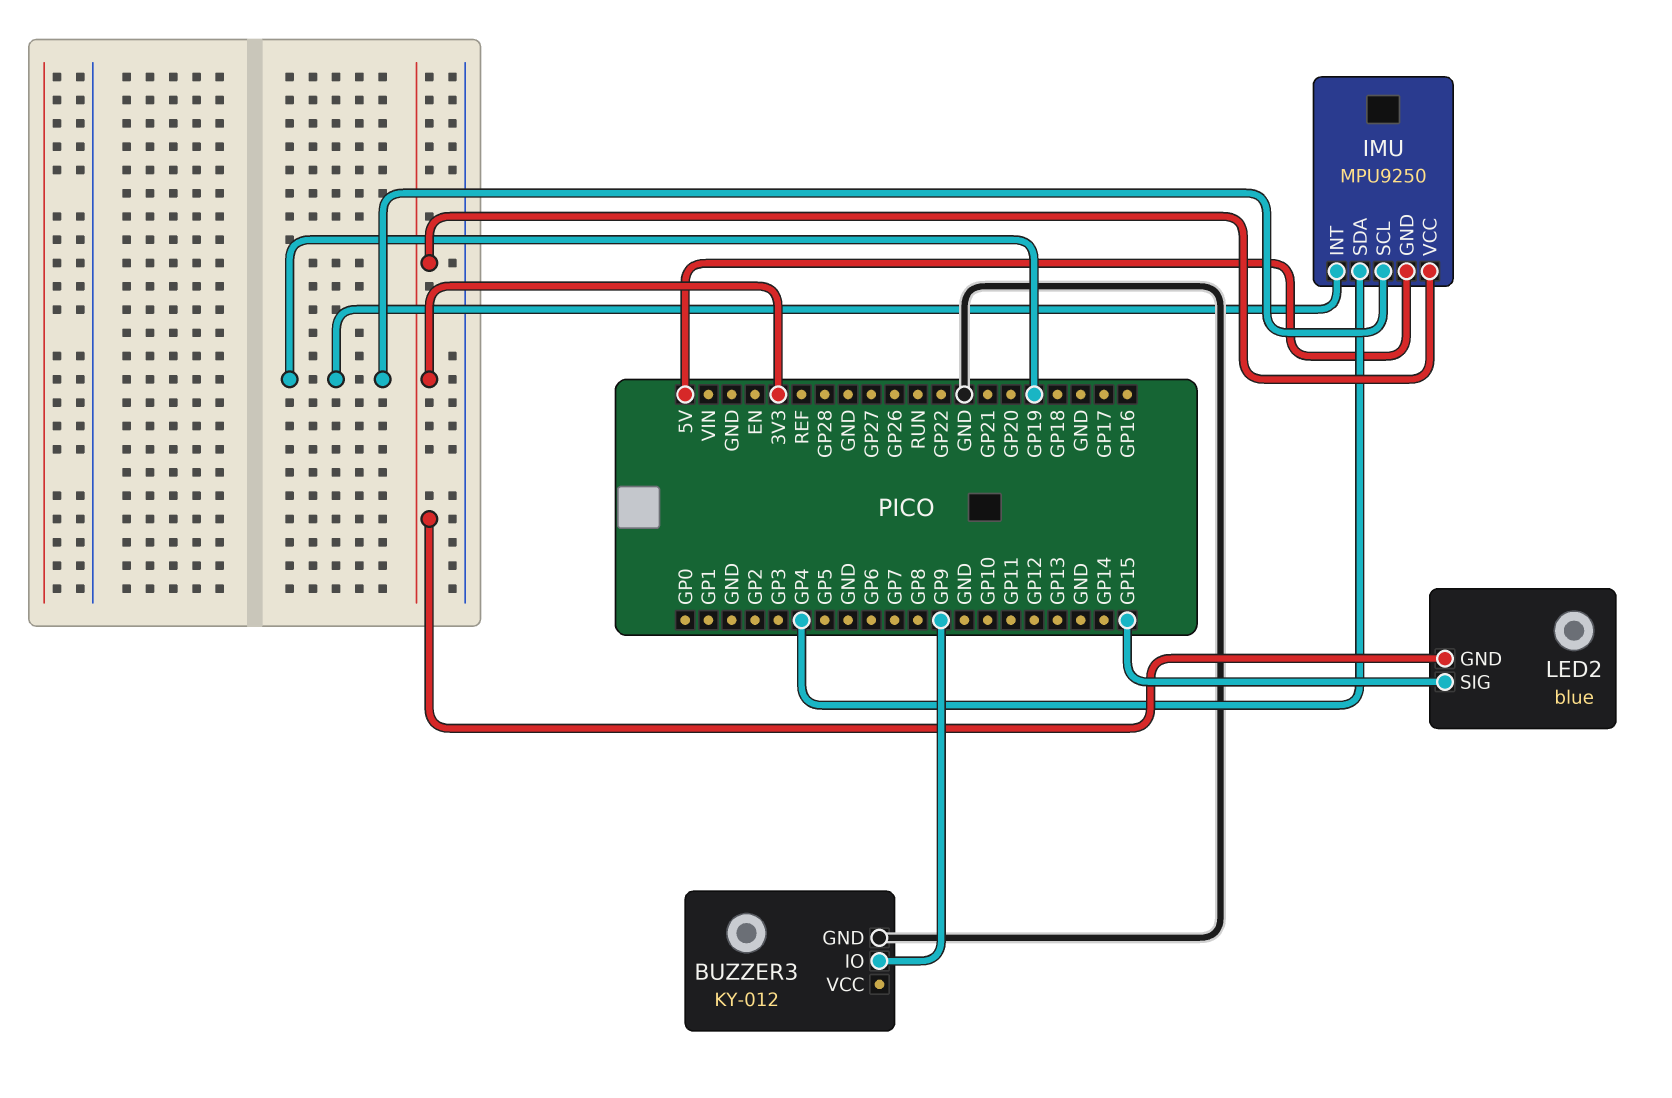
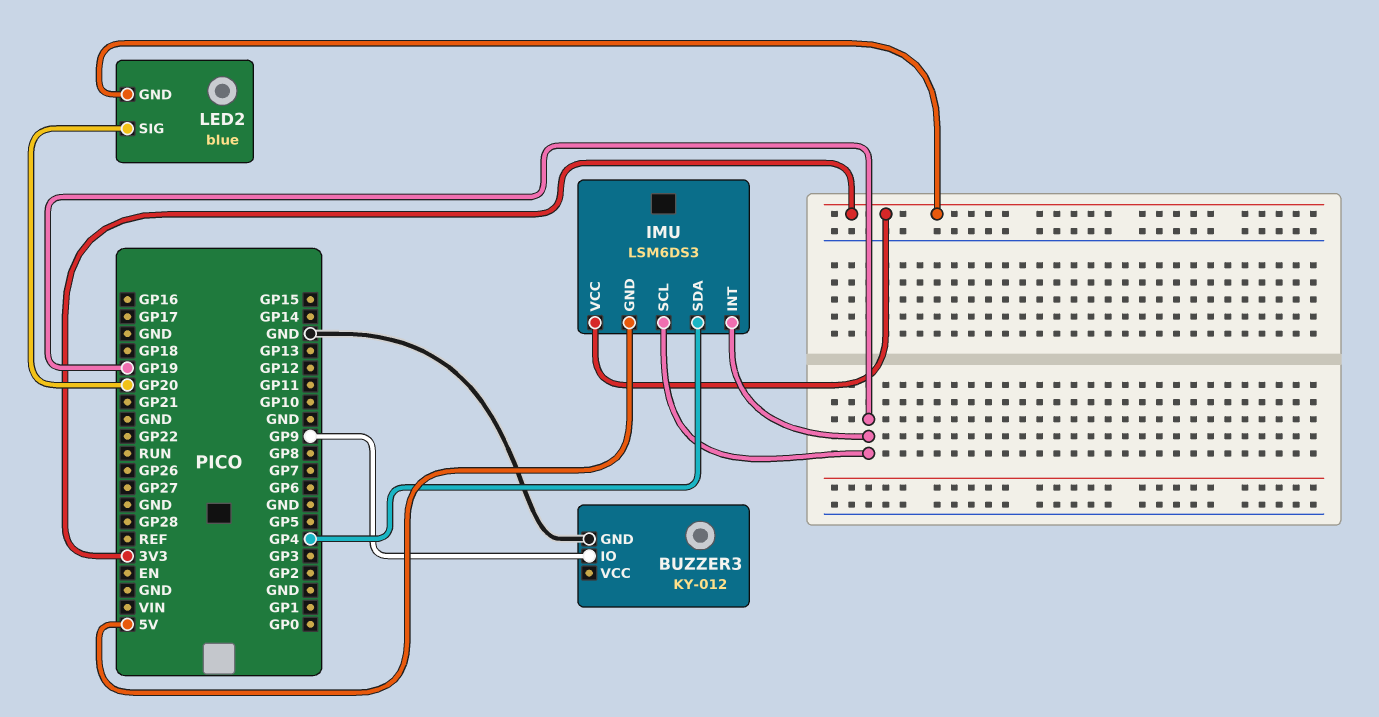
IMU: MPU9250 -> LSM6DS3
LED2 pin SIG: GP15 -> GP20

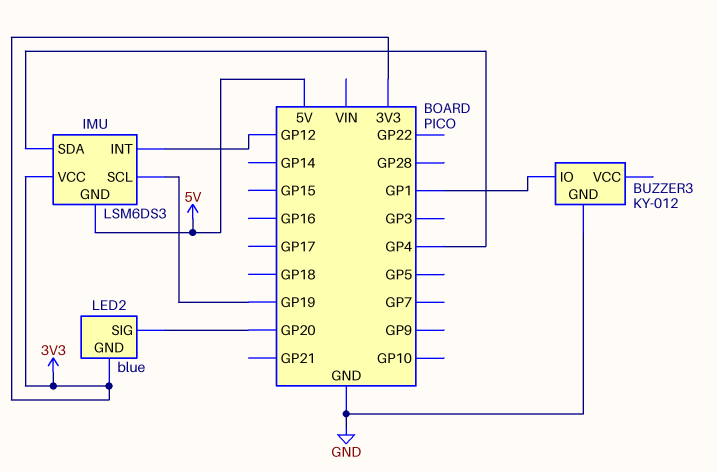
BUZZER3 pin IO: GP9 -> GP1
IMU pin INT: GP19 -> GP12

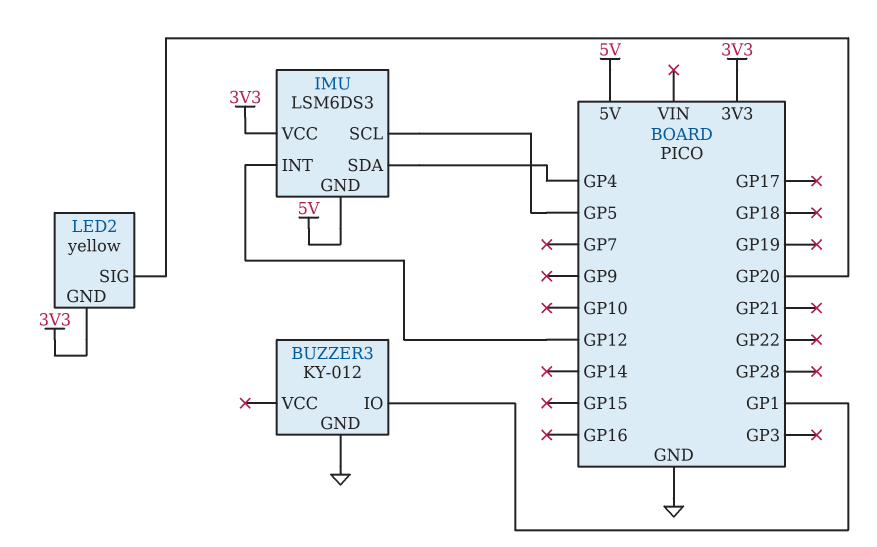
IMU pin SCL: GP19 -> GP5
LED2: blue -> yellow

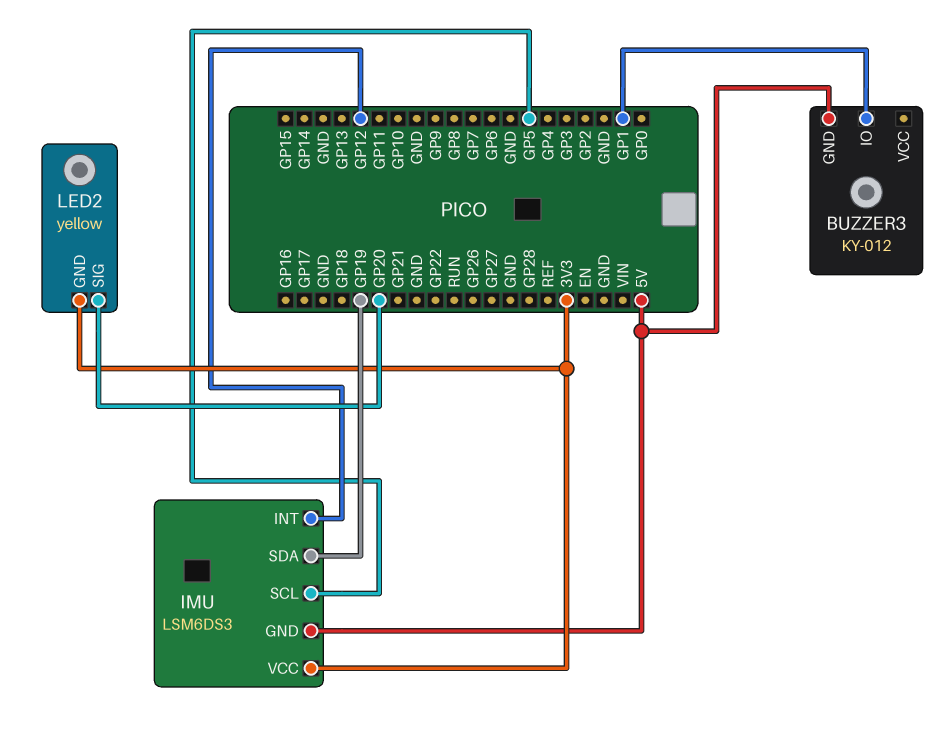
BUZZER3 pin GND: GND -> 5V
IMU pin SDA: GP4 -> GP19

